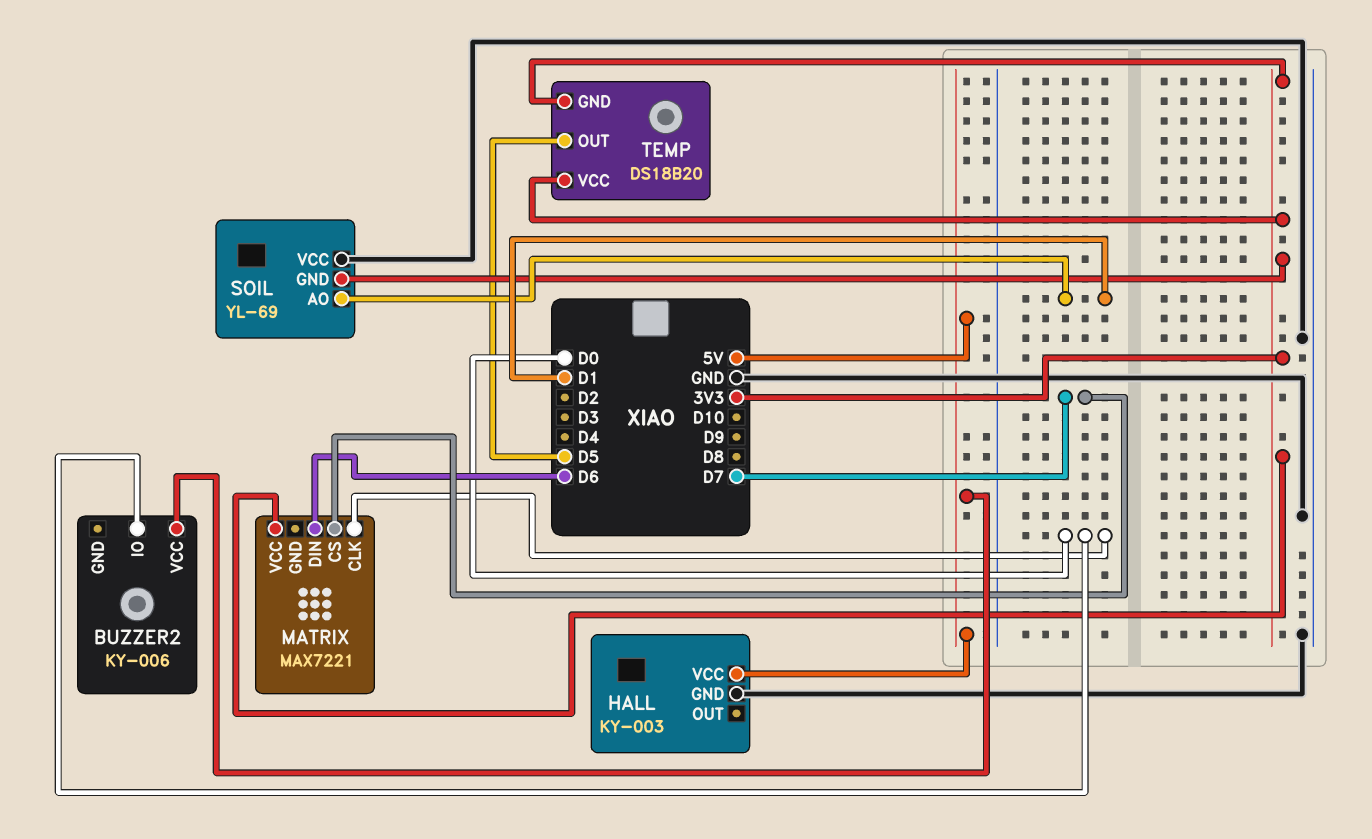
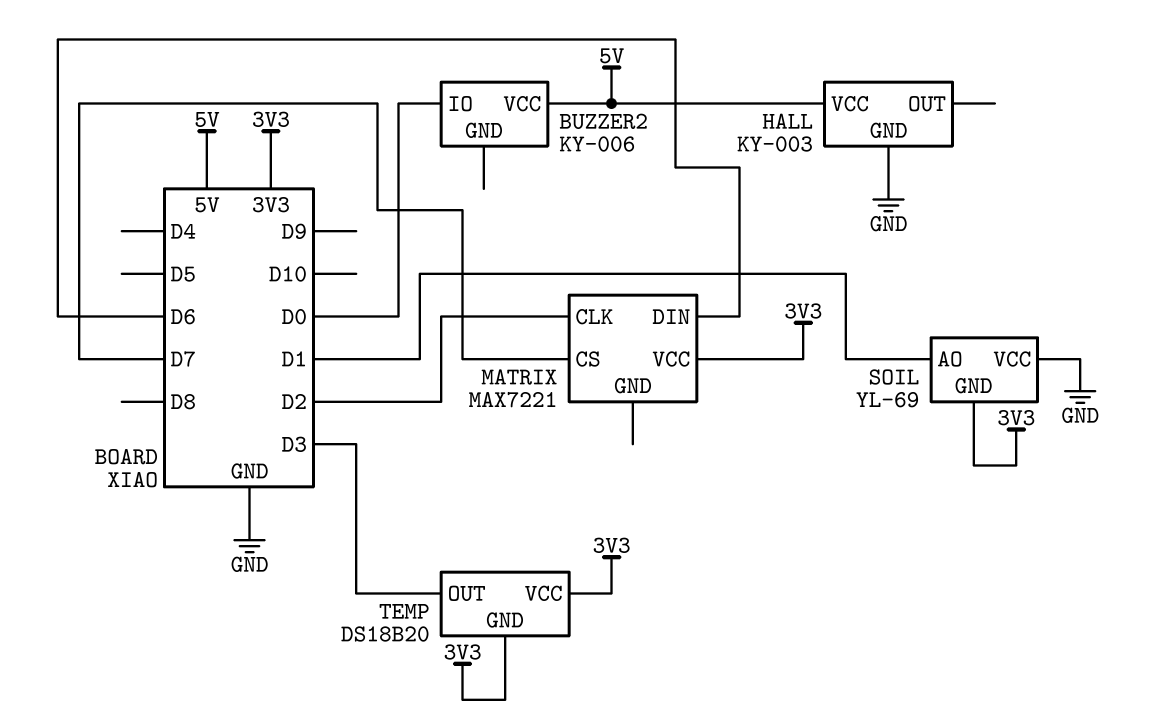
MATRIX pin CLK: D0 -> D2
TEMP pin OUT: D5 -> D3

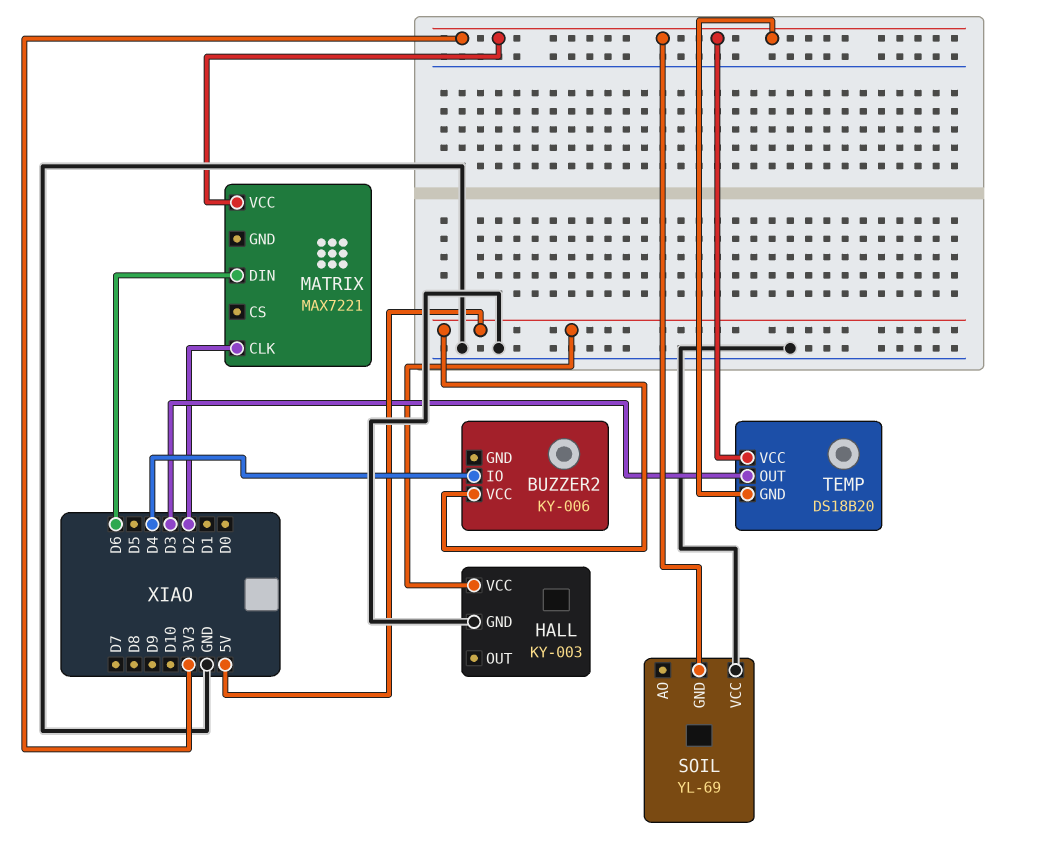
BUZZER2 pin IO: D0 -> D4
MATRIX pin CS: D7 -> none
SOIL pin AO: D1 -> none

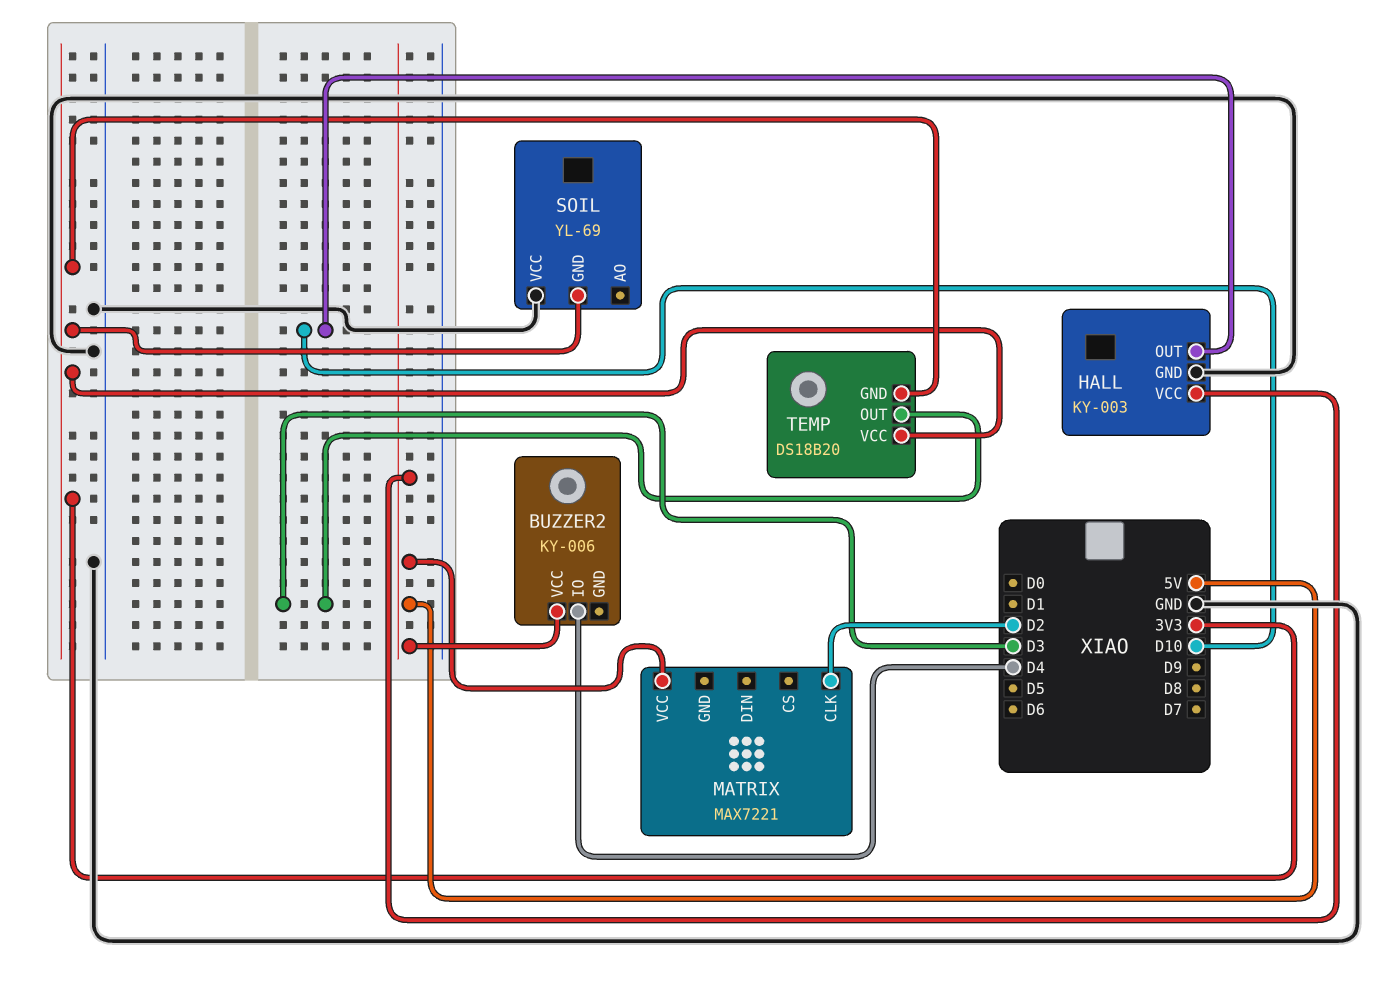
HALL pin OUT: none -> D10
MATRIX pin DIN: D6 -> none
MATRIX pin VCC: 3V3 -> 5V

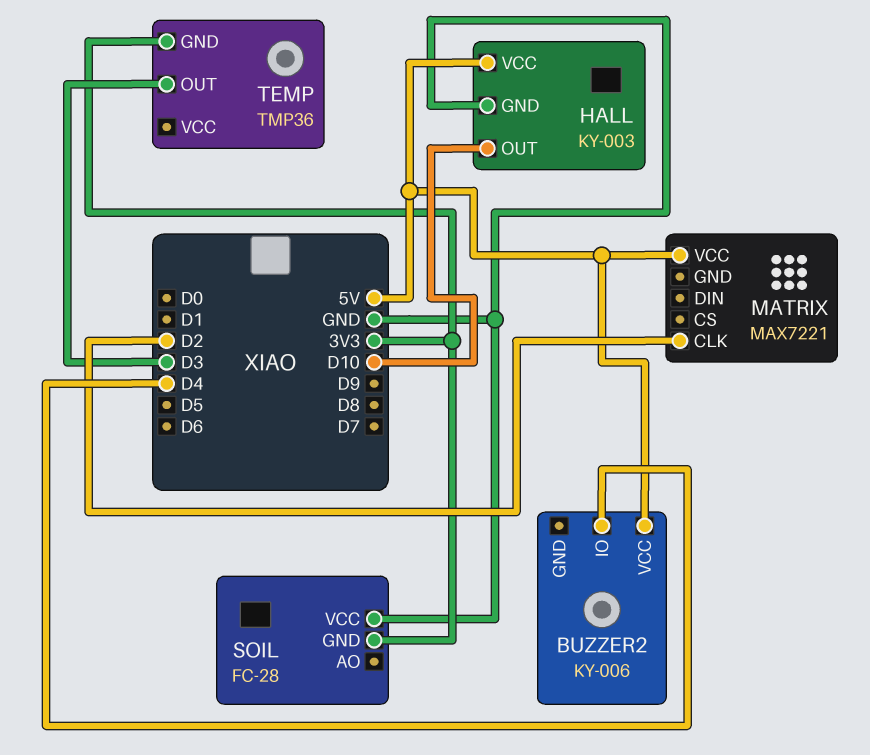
SOIL: YL-69 -> FC-28
TEMP: DS18B20 -> TMP36
TEMP pin VCC: 3V3 -> none

